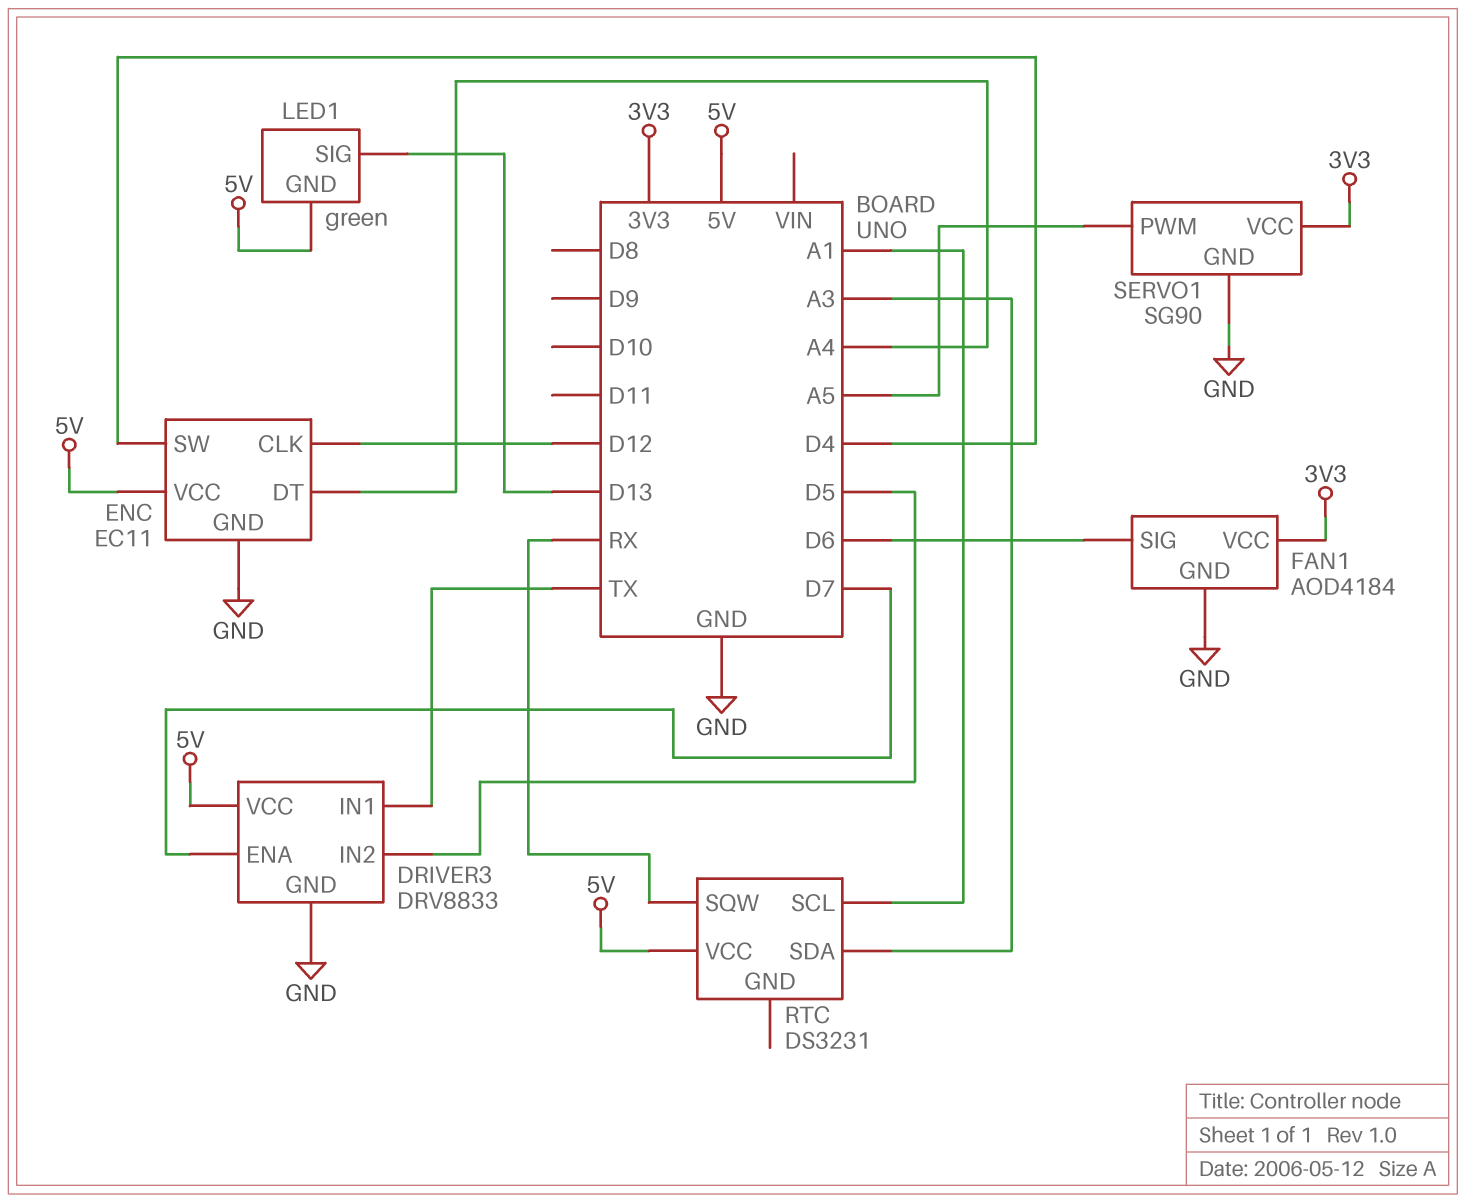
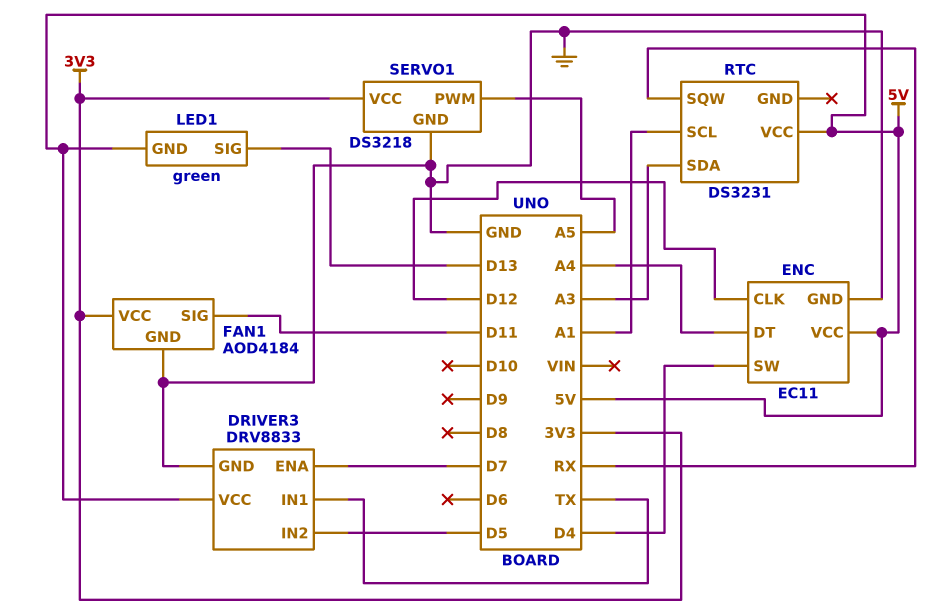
FAN1 pin SIG: D6 -> D11
SERVO1: SG90 -> DS3218

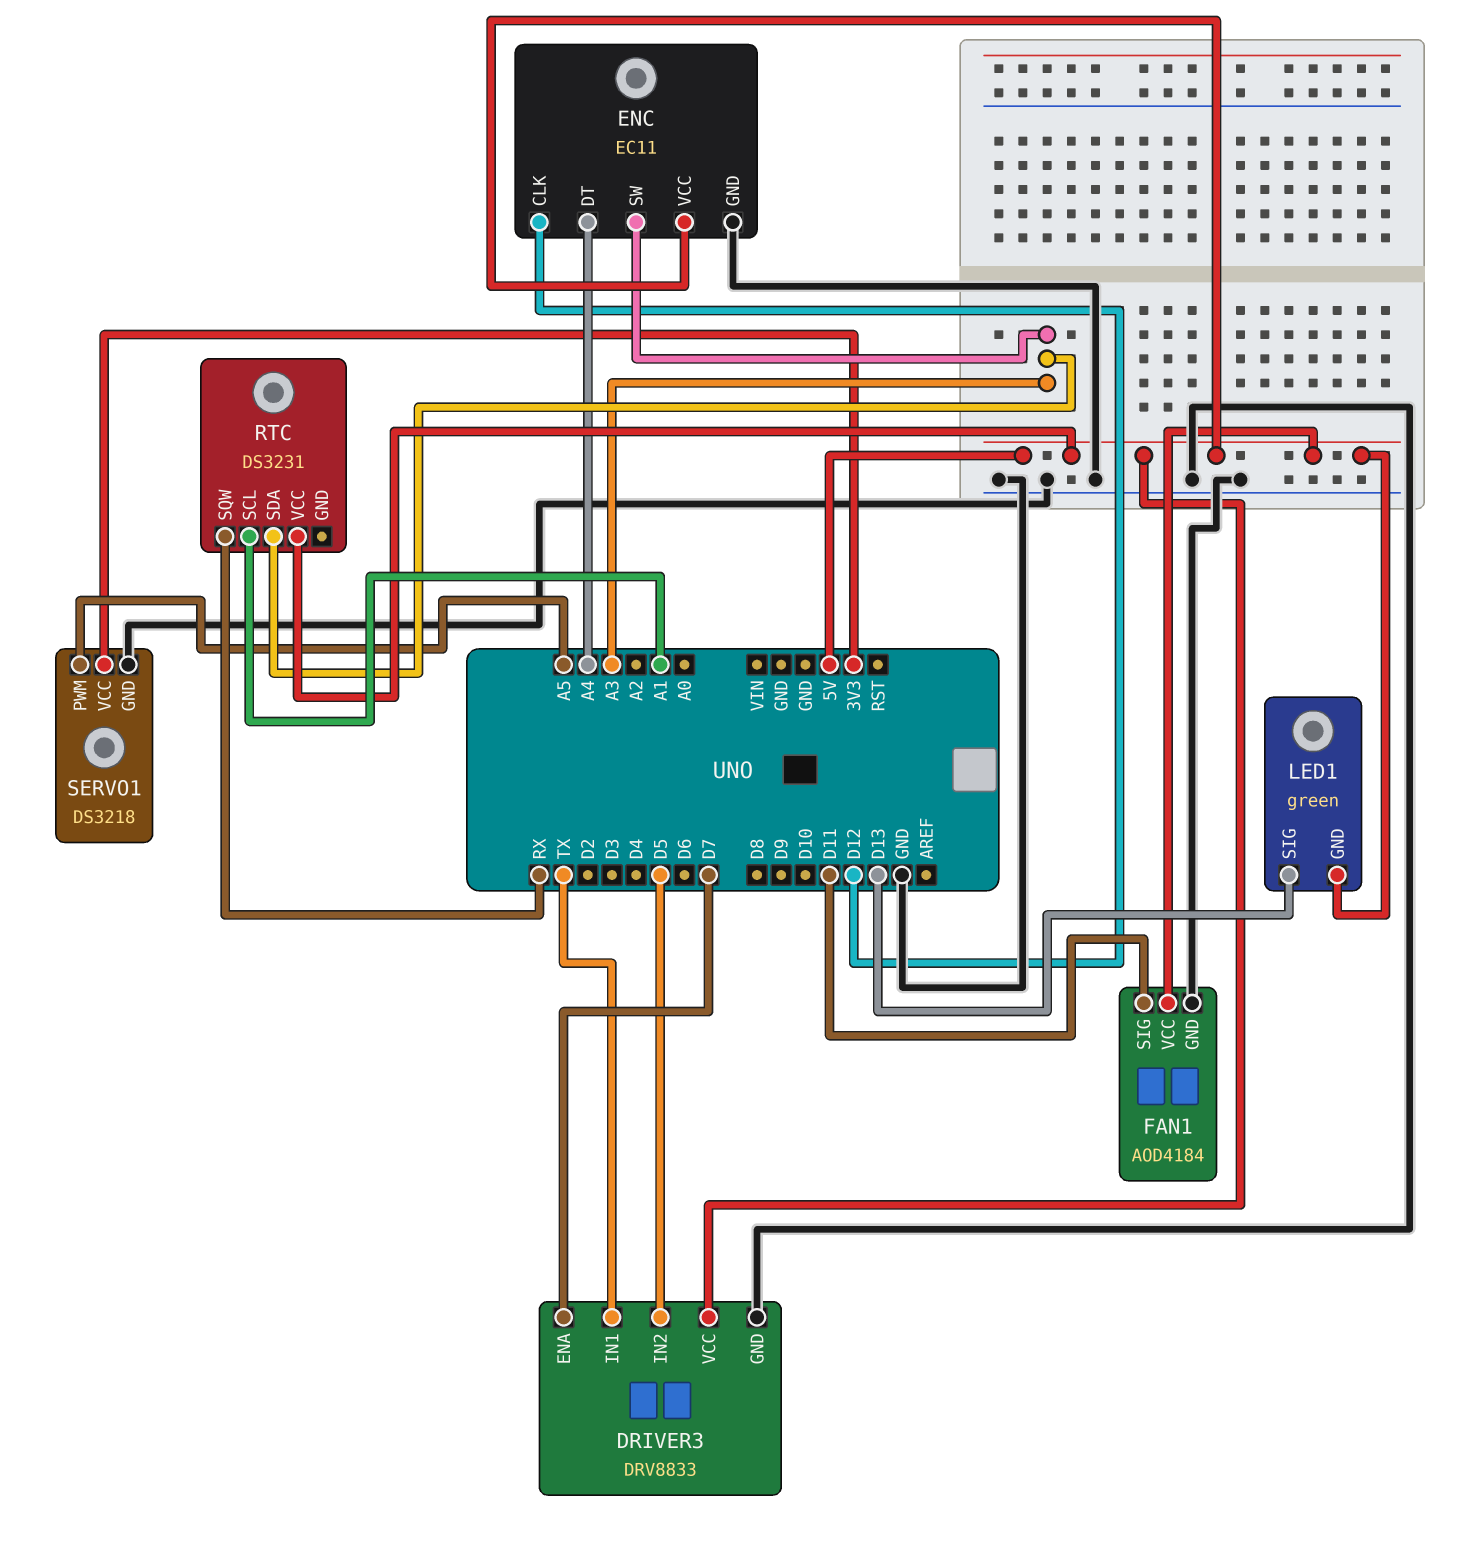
ENC pin SW: D4 -> A3
FAN1 pin VCC: 3V3 -> 5V

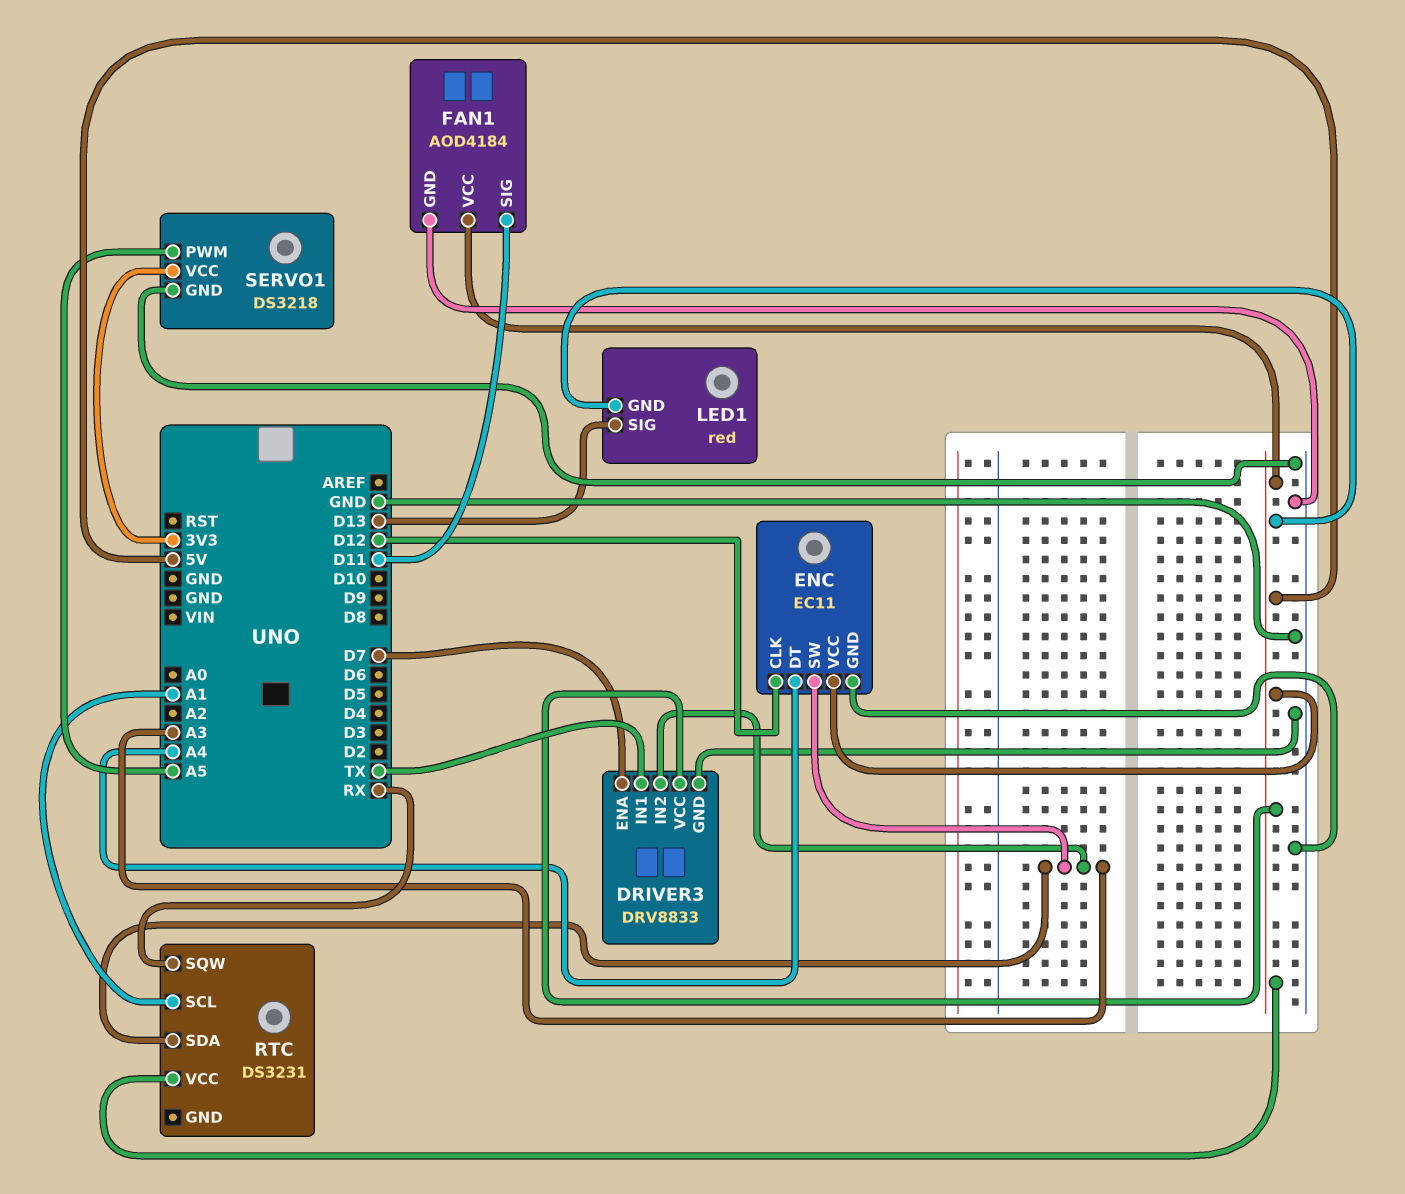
DRIVER3 pin IN2: D5 -> A3
LED1: green -> red

